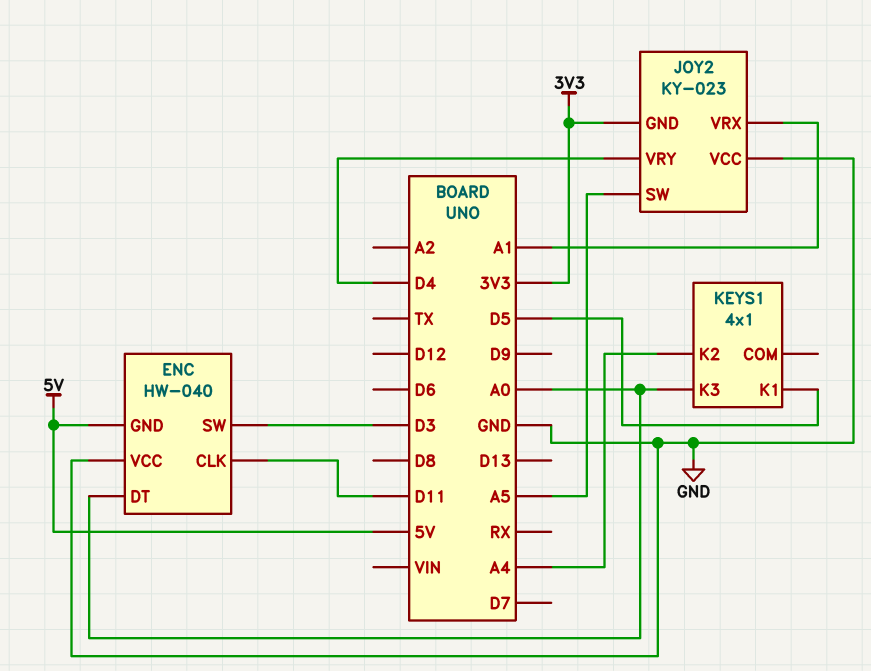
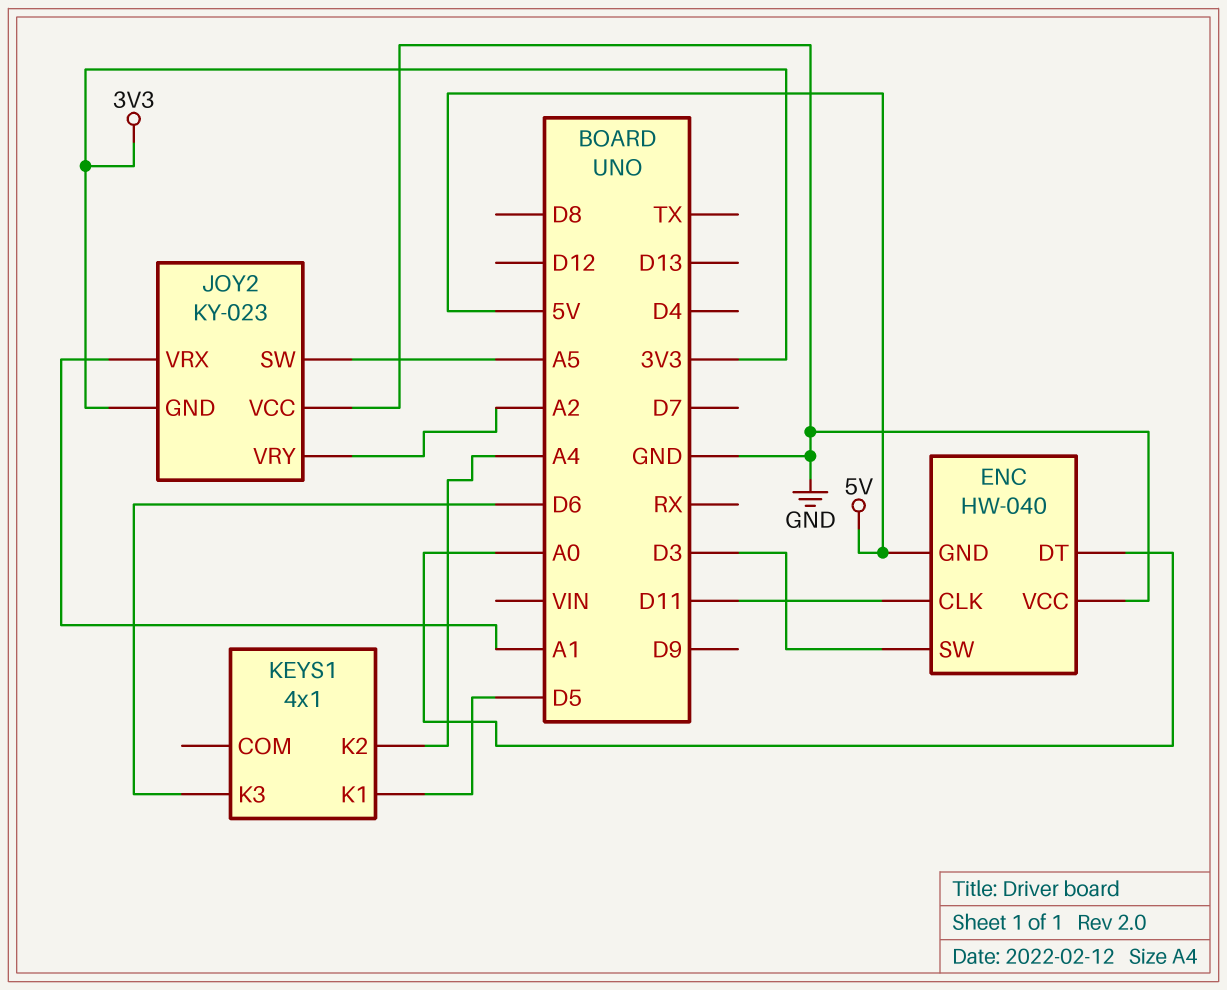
JOY2 pin VRY: D4 -> A2
KEYS1 pin K3: A0 -> D6

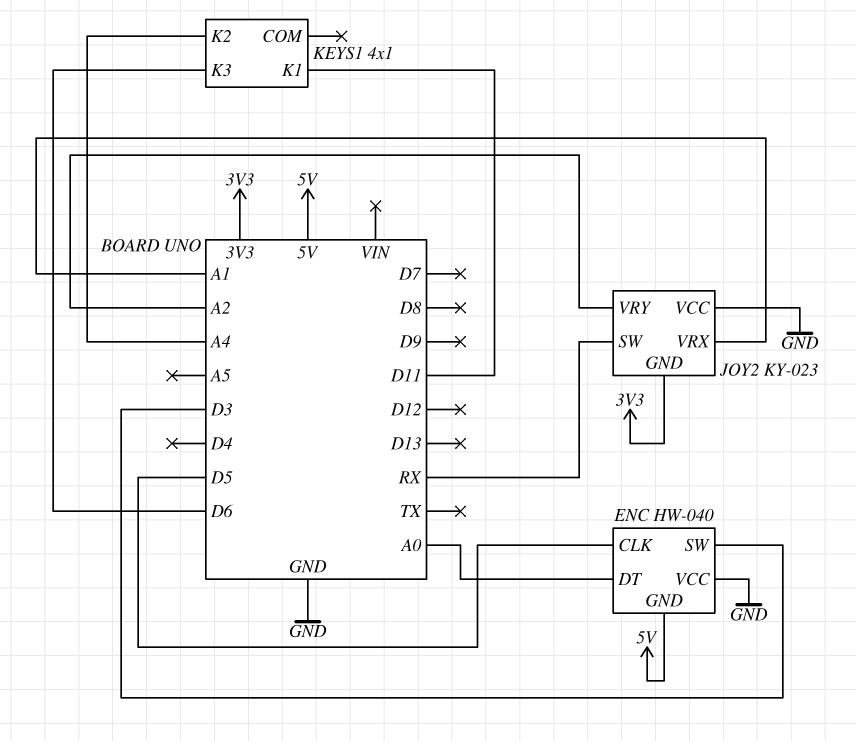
ENC pin CLK: D11 -> D5
JOY2 pin SW: A5 -> RX
KEYS1 pin K1: D5 -> D11

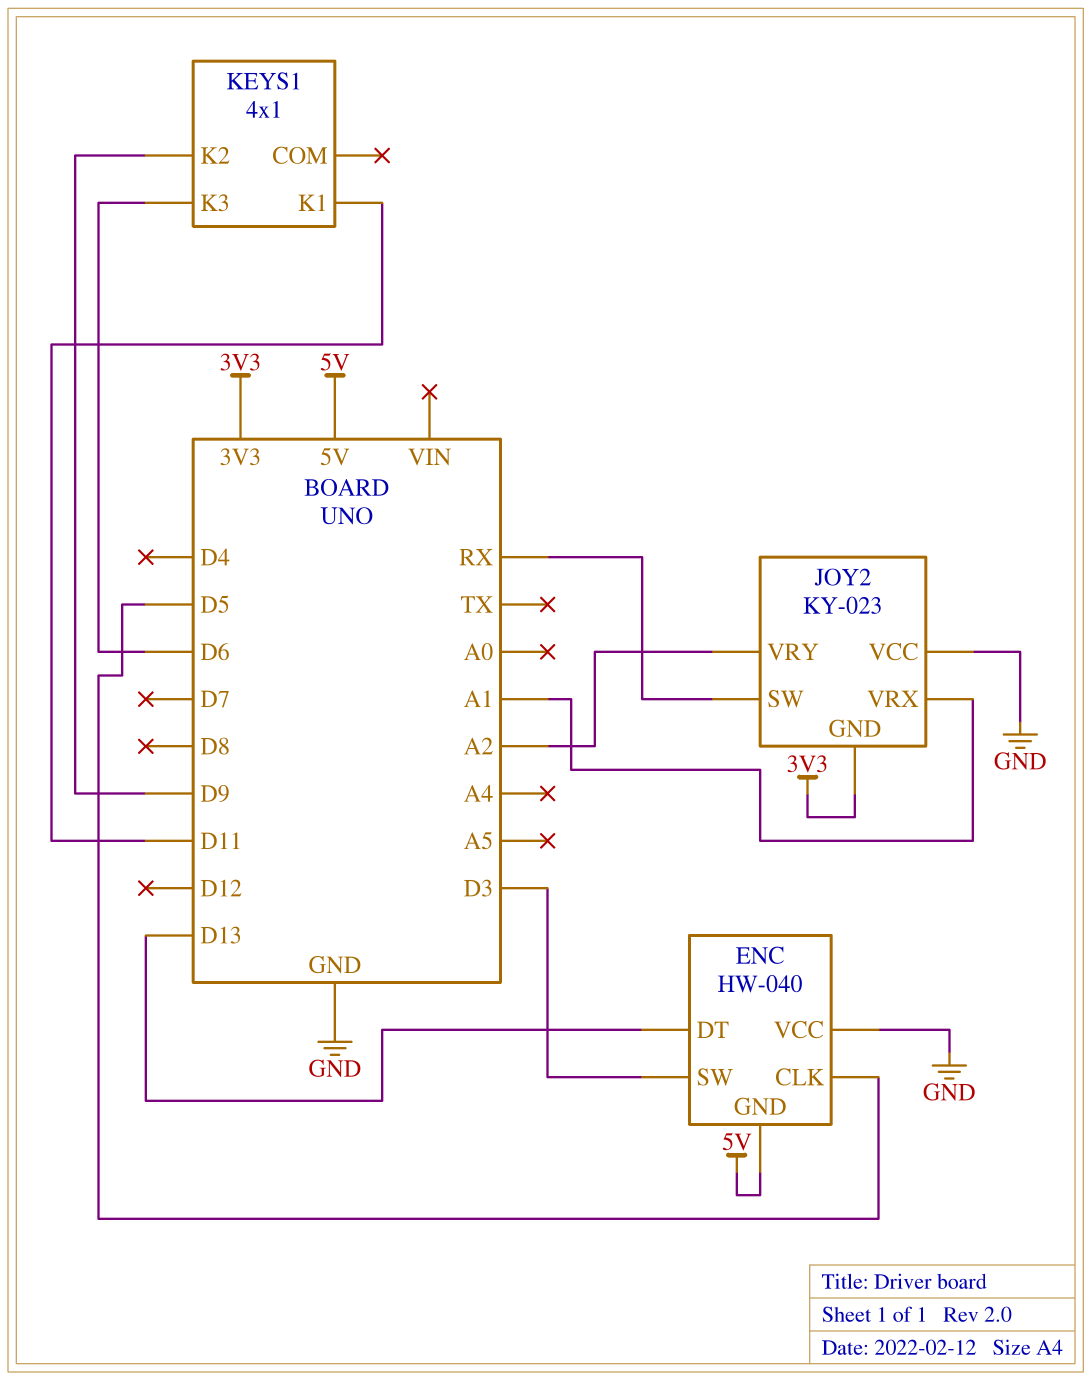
ENC pin DT: A0 -> D13
KEYS1 pin K2: A4 -> D9

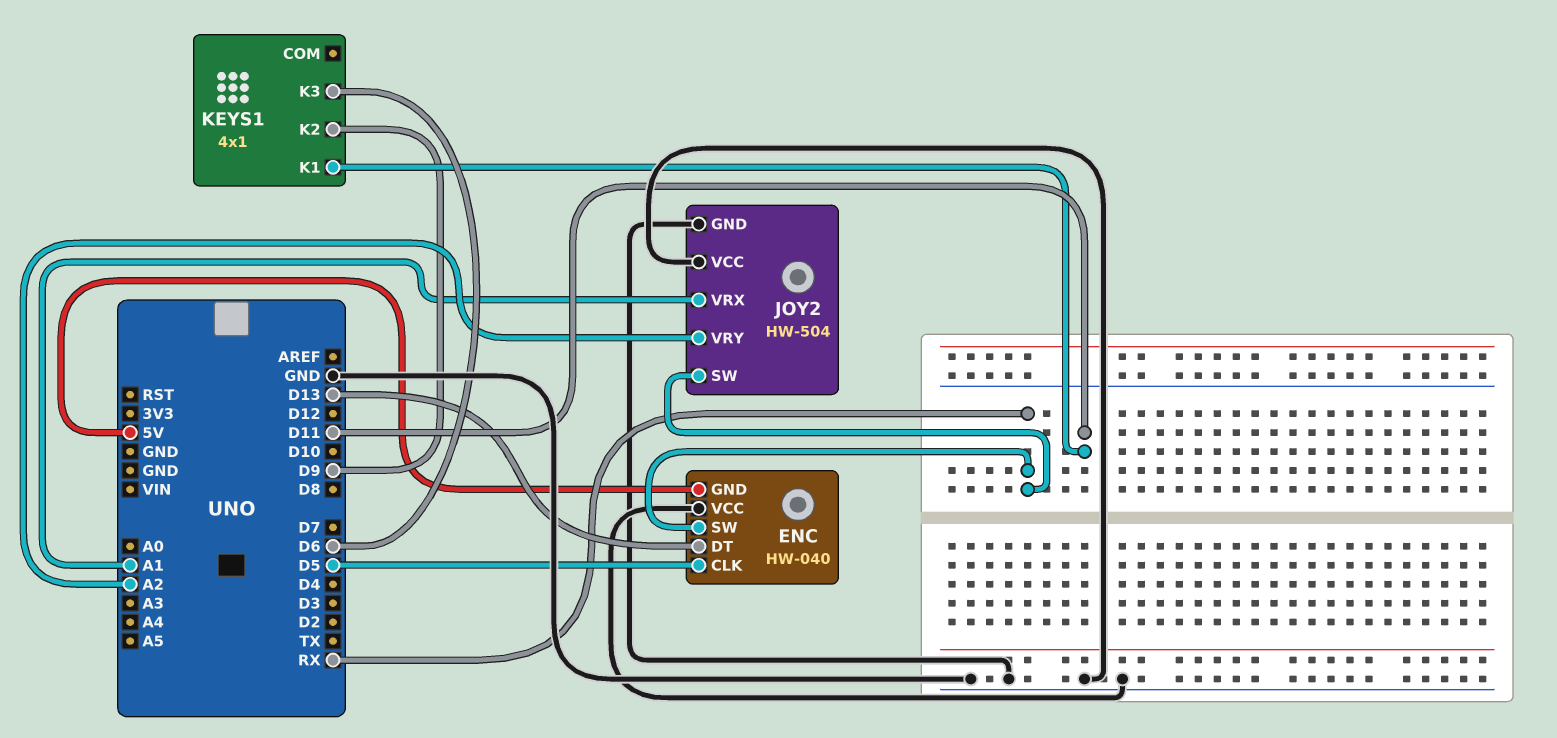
ENC pin SW: D3 -> RX
JOY2: KY-023 -> HW-504
JOY2 pin GND: 3V3 -> GND

